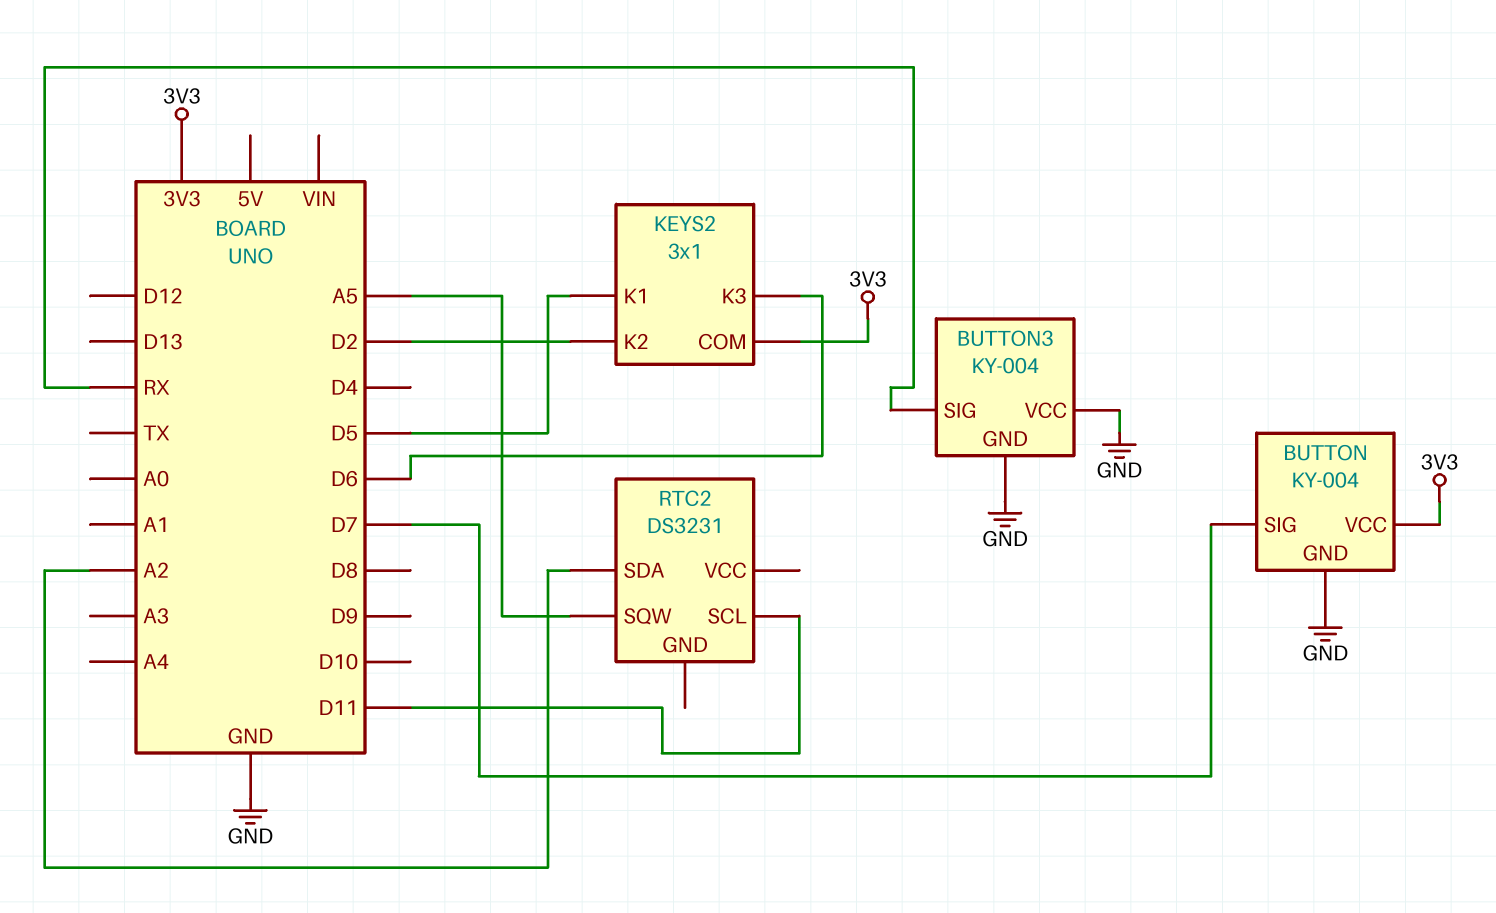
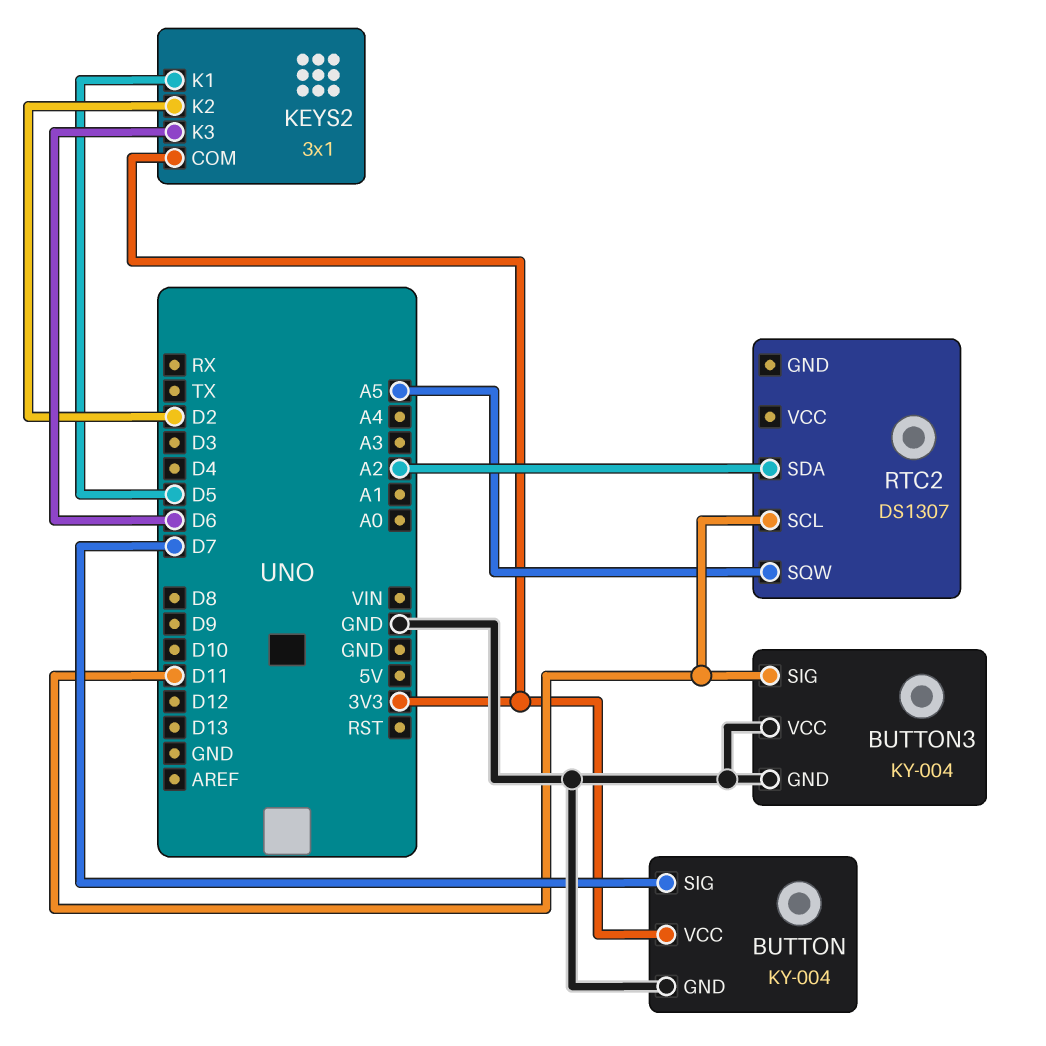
BUTTON3 pin SIG: RX -> D11
RTC2: DS3231 -> DS1307

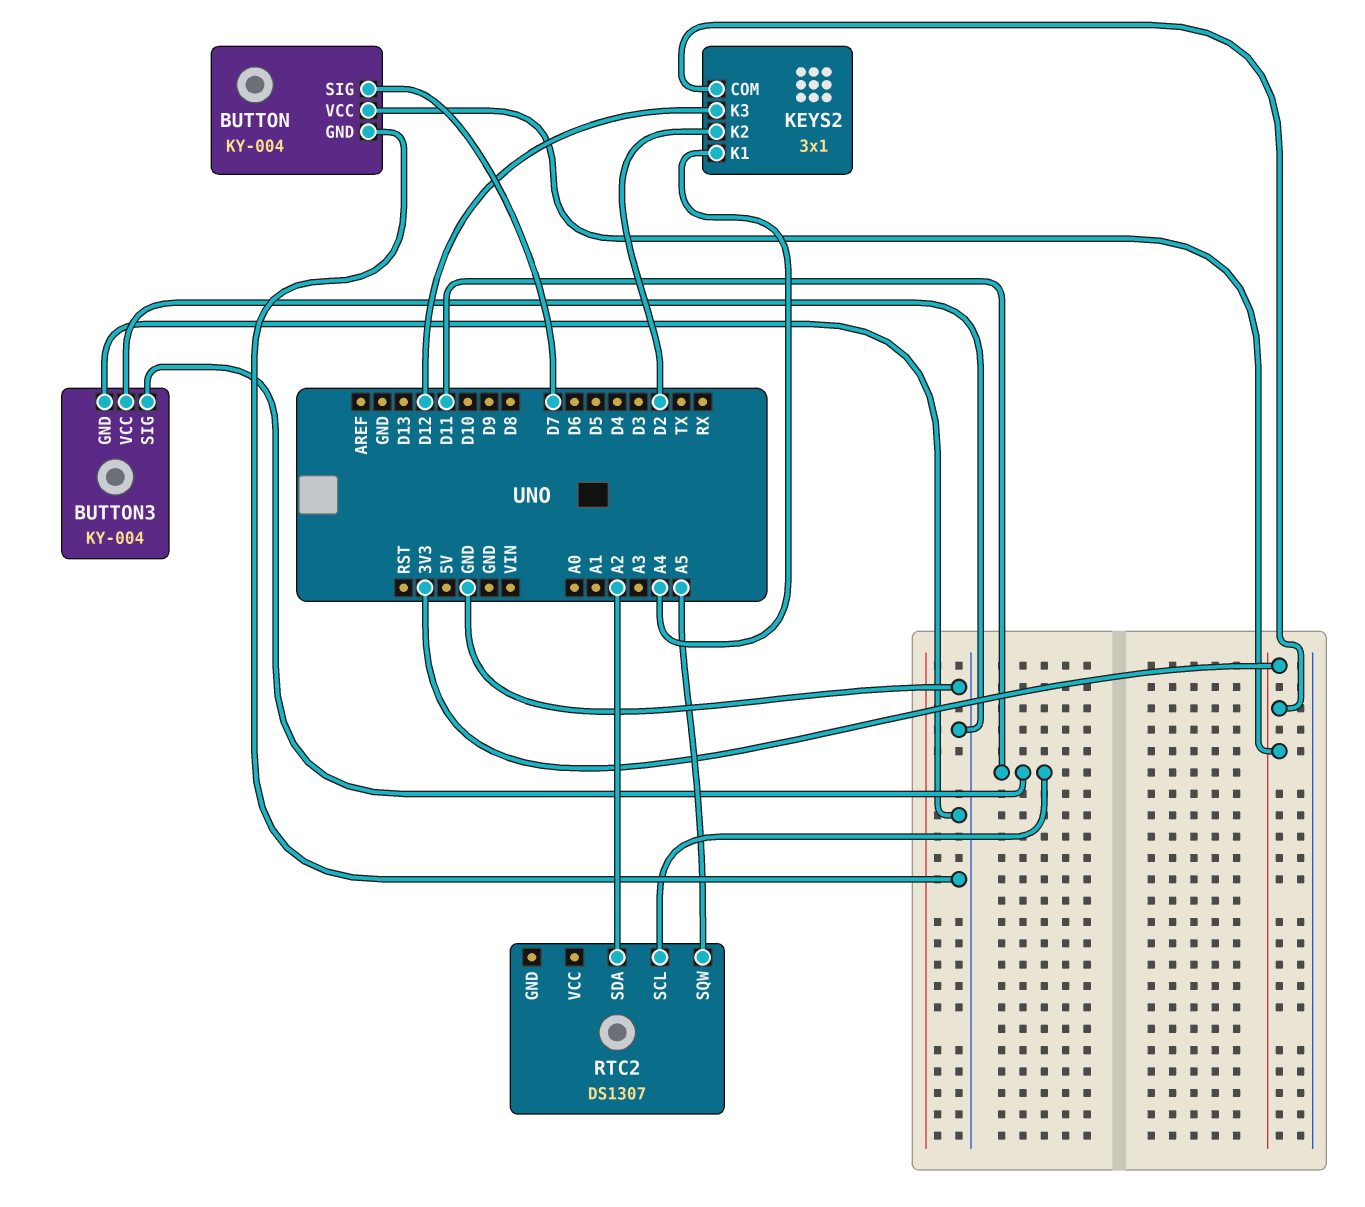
KEYS2 pin K1: D5 -> A4
KEYS2 pin K3: D6 -> D12

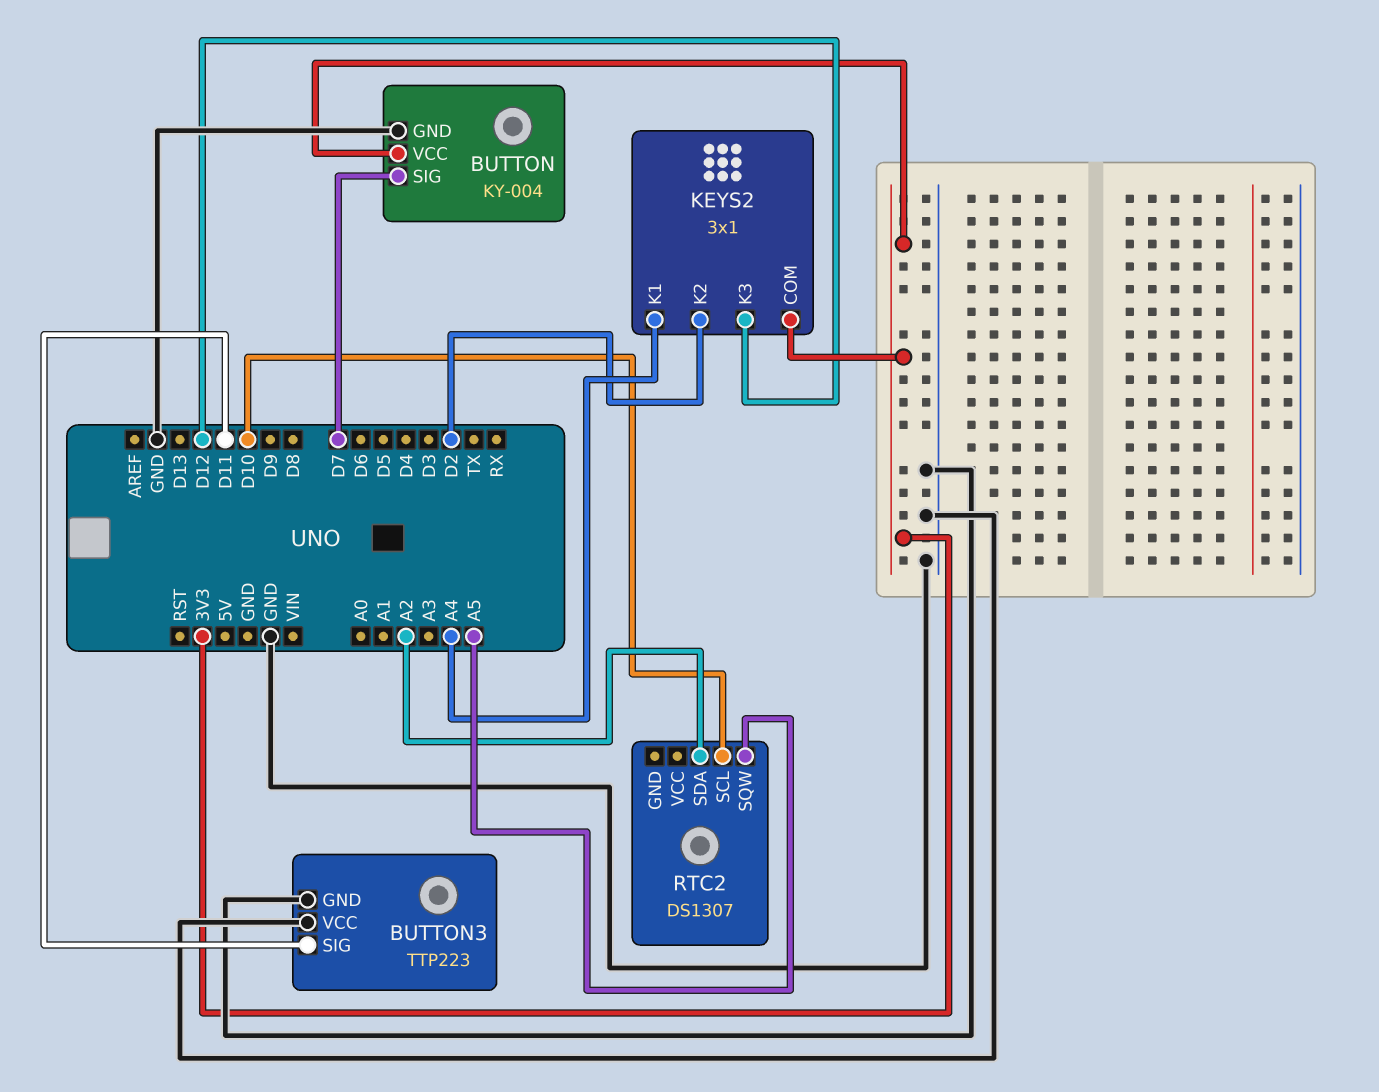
BUTTON3: KY-004 -> TTP223
RTC2 pin SCL: D11 -> D10

